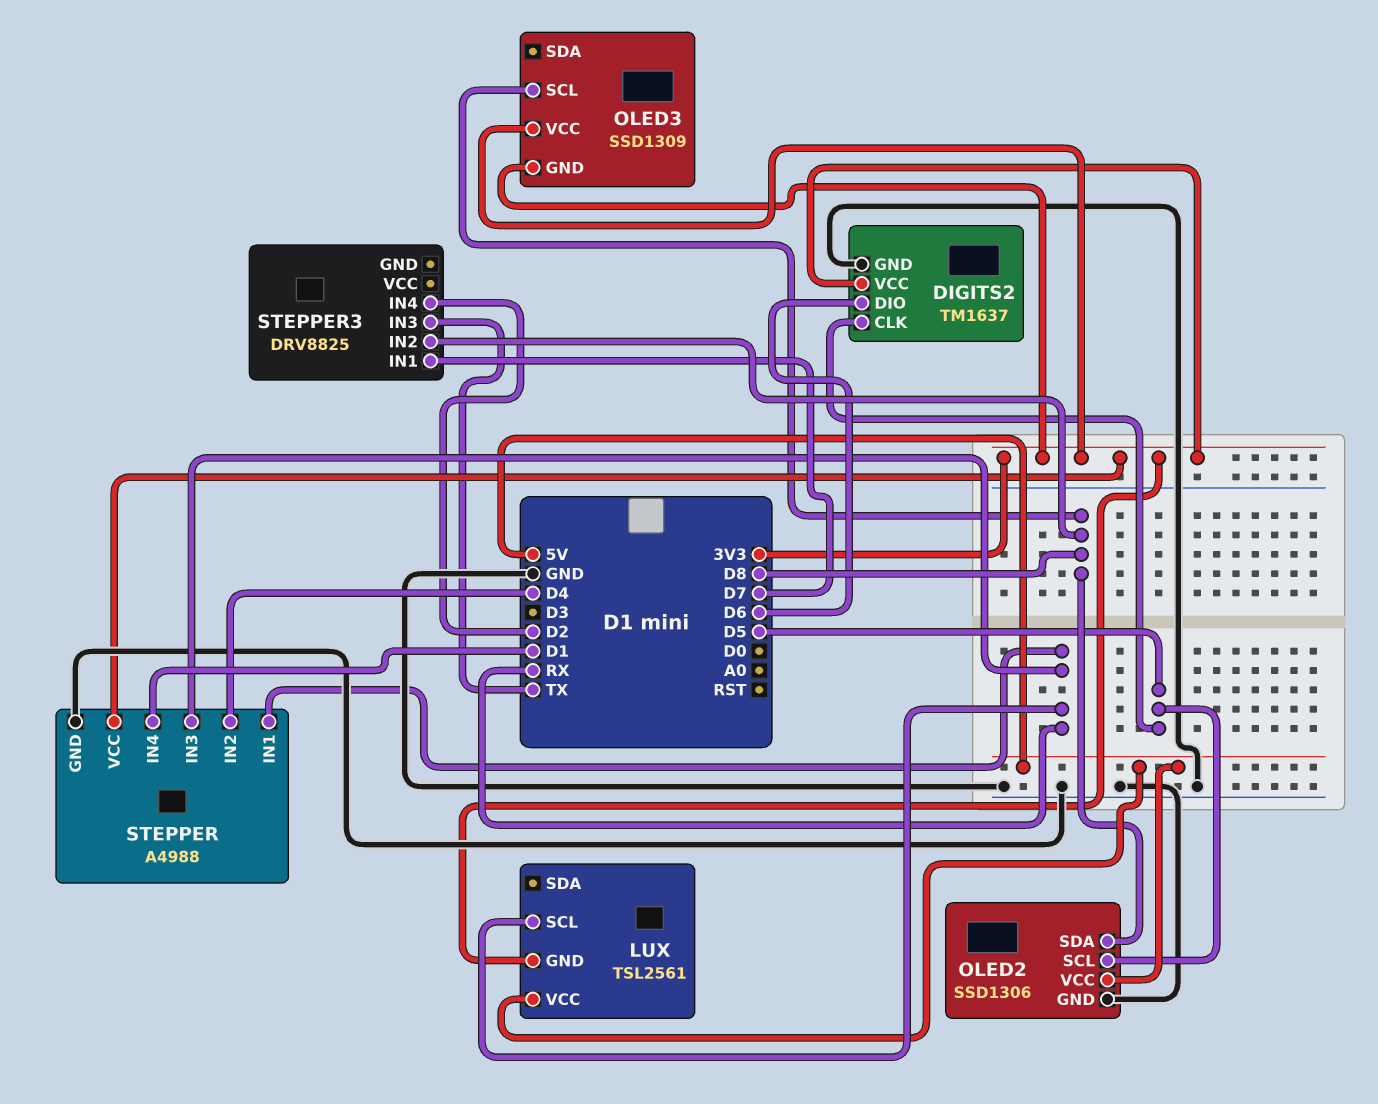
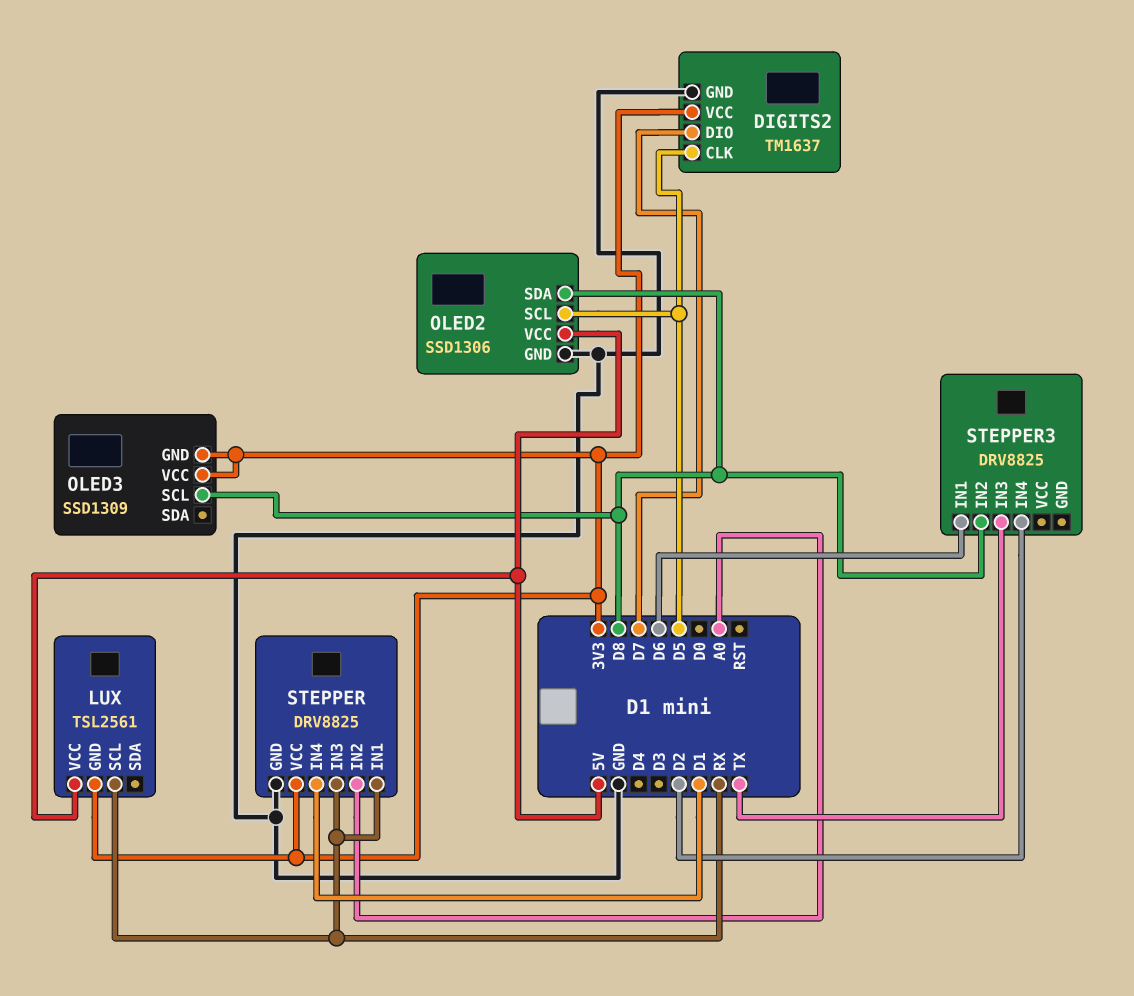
DIGITS2 pin DIO: D6 -> D7
STEPPER: A4988 -> DRV8825
STEPPER pin IN2: D4 -> A0
STEPPER3 pin IN1: D7 -> D6

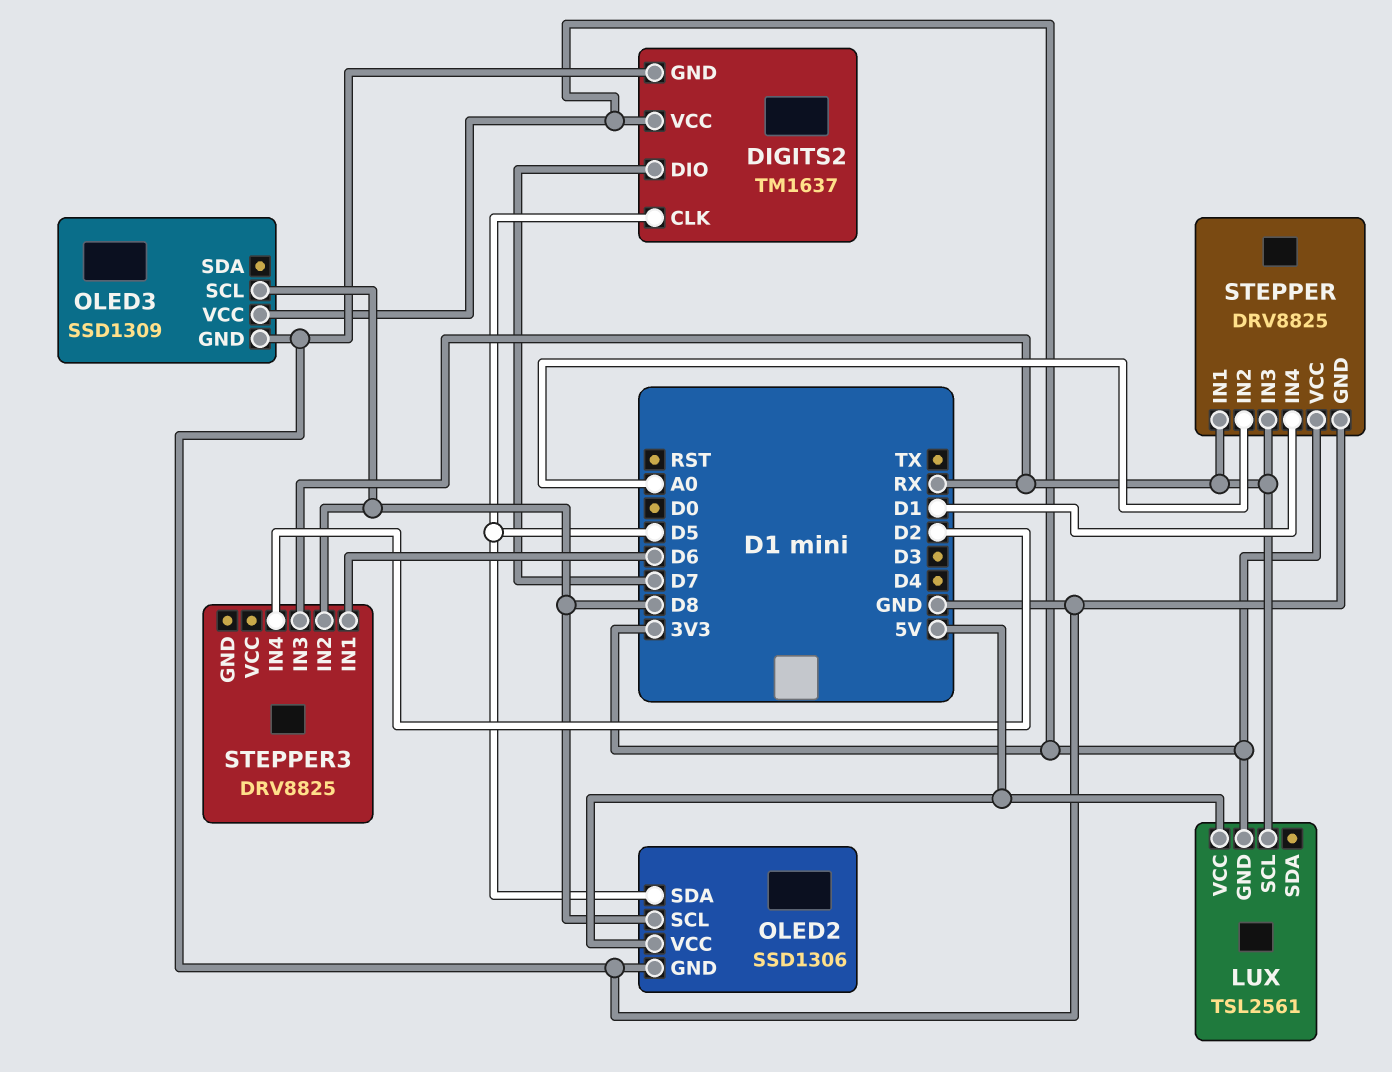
OLED2 pin SCL: D5 -> D8
OLED2 pin SDA: D8 -> D5
OLED3 pin GND: 3V3 -> GND
STEPPER3 pin IN3: TX -> RX

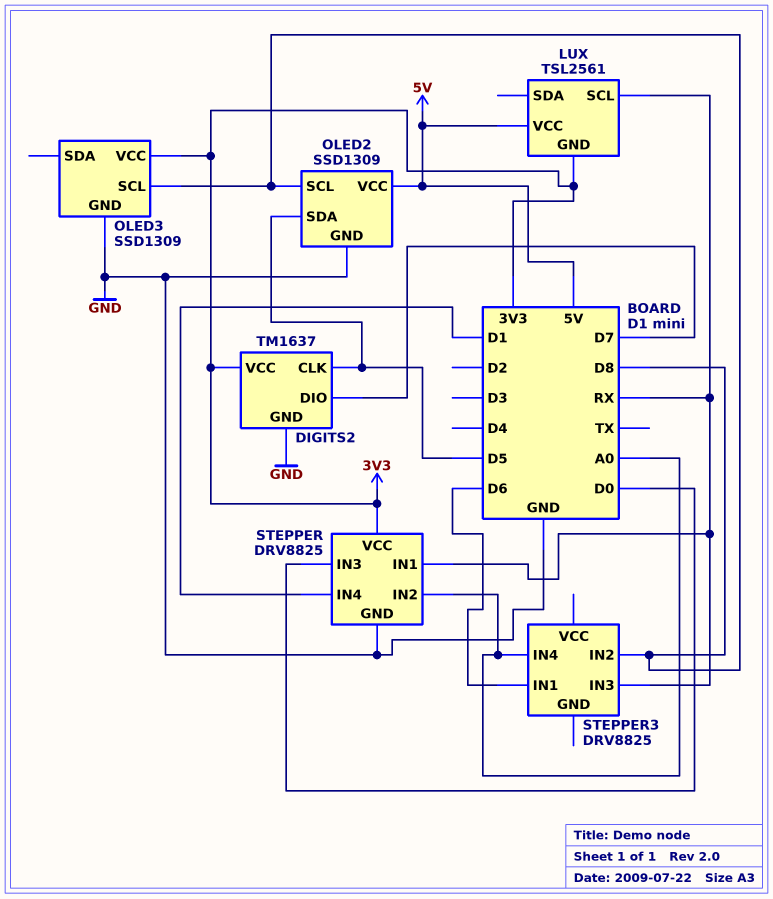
OLED2: SSD1306 -> SSD1309
STEPPER pin IN3: RX -> D0
STEPPER3 pin IN4: D2 -> A0

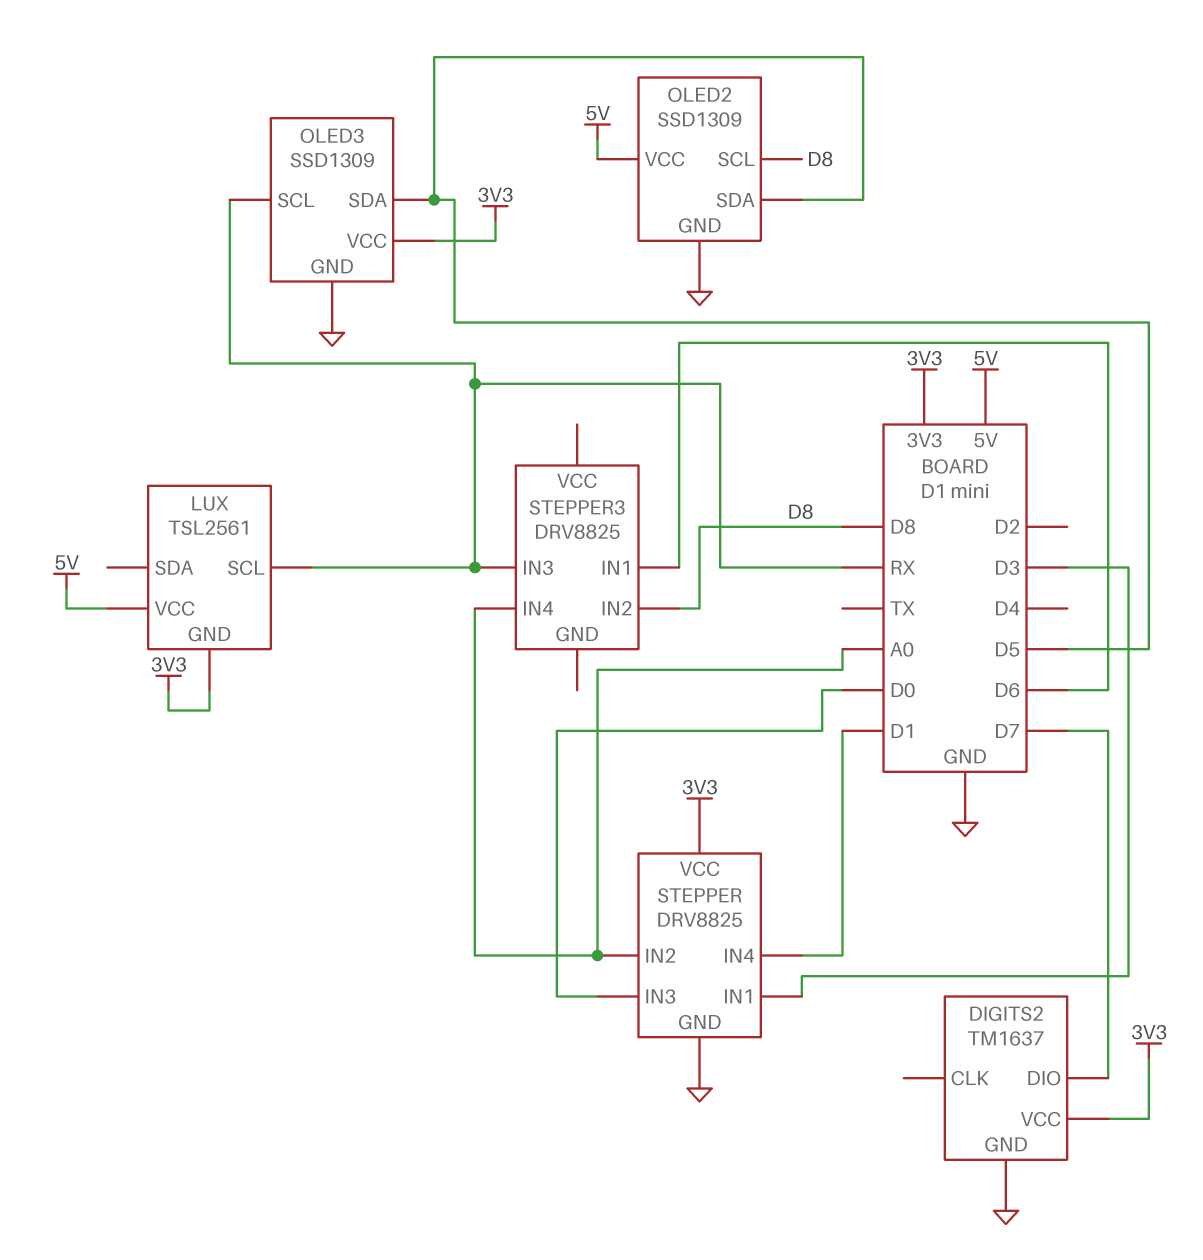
DIGITS2 pin CLK: D5 -> none
OLED3 pin SCL: D8 -> RX
OLED3 pin SDA: none -> D5
STEPPER pin IN1: RX -> D3

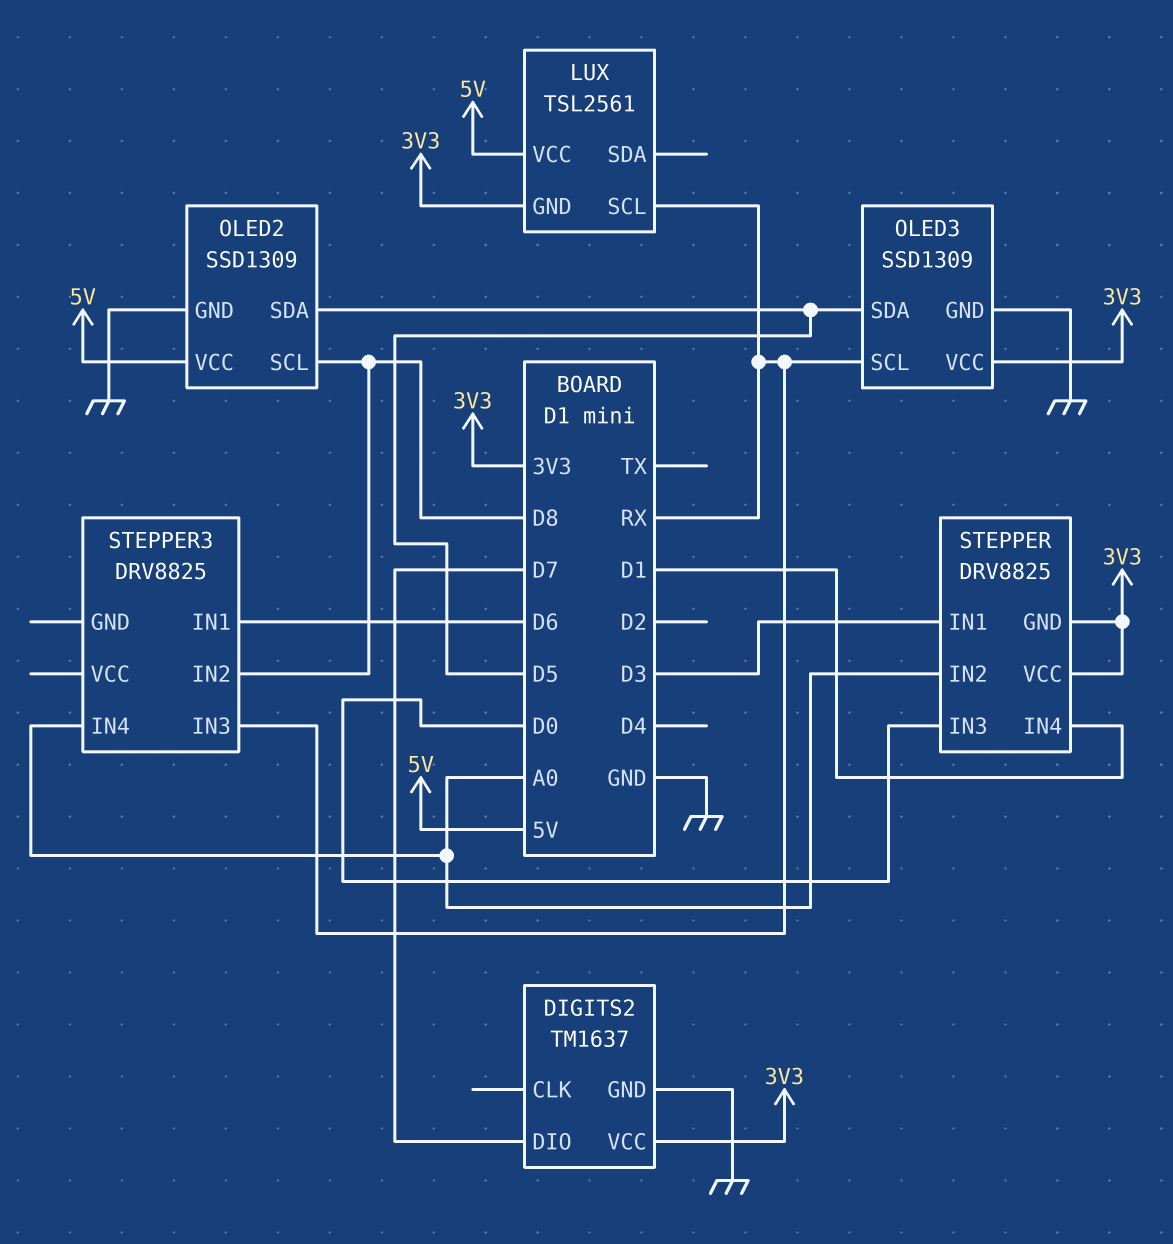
STEPPER pin GND: GND -> 3V3

